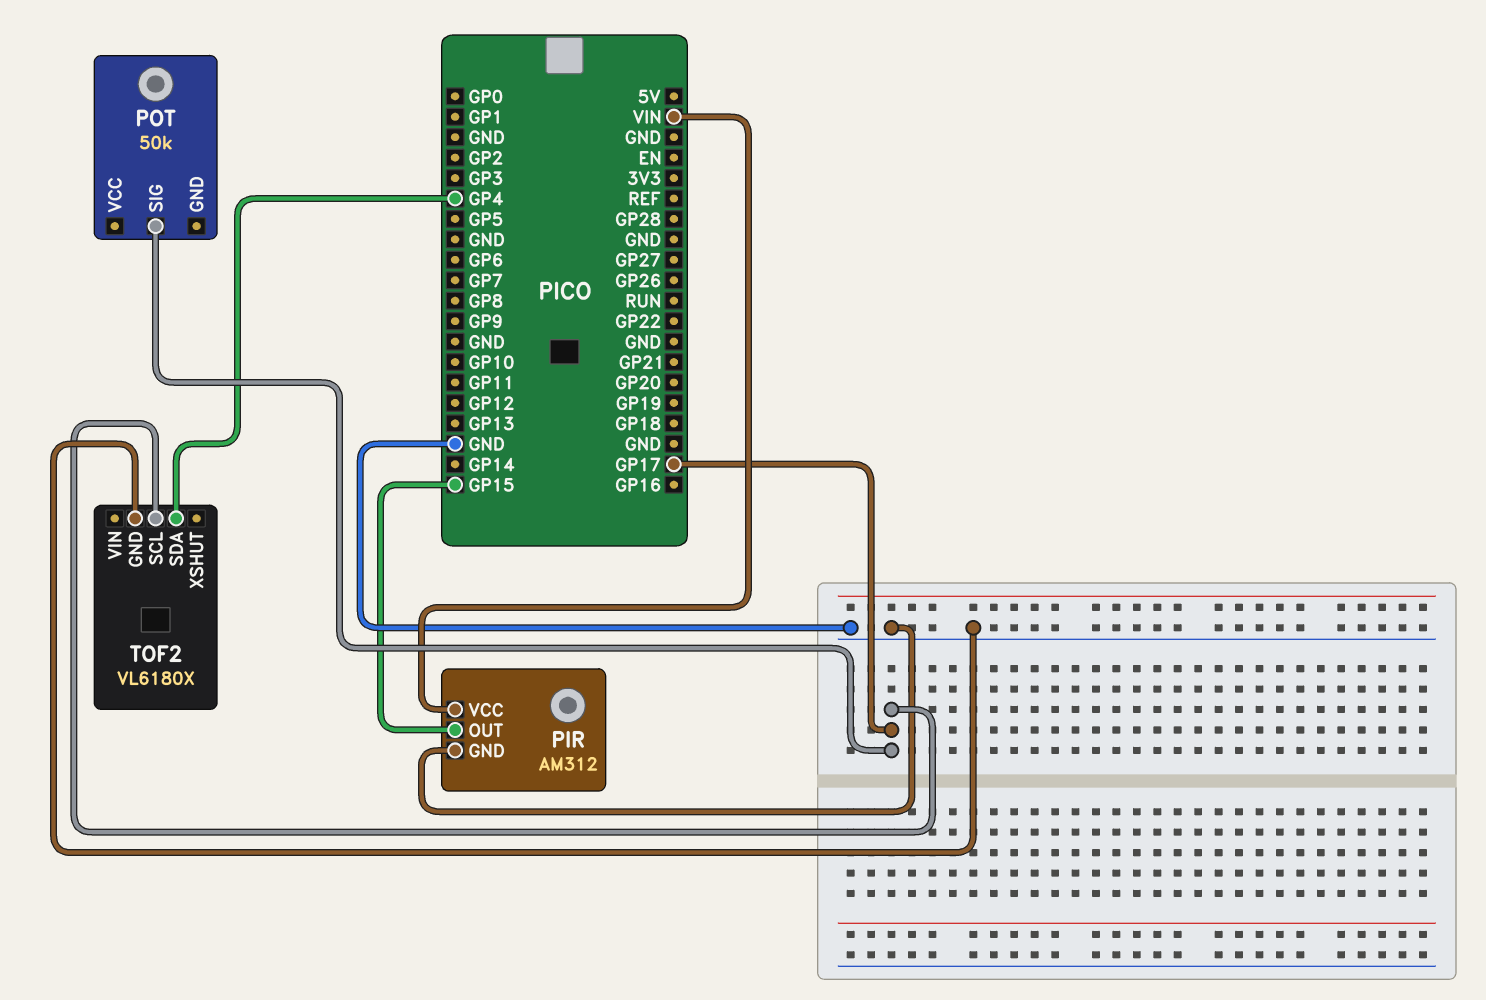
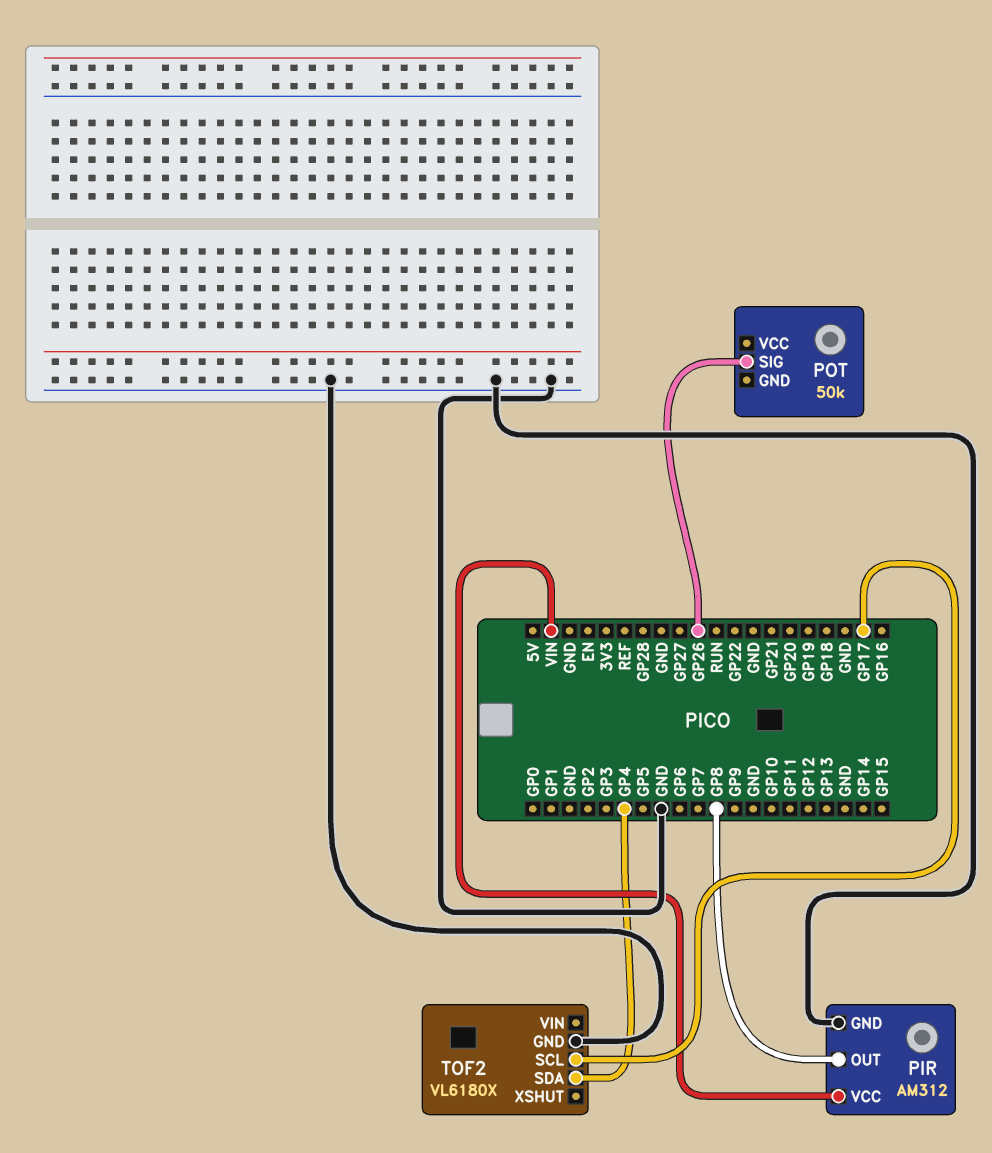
PIR pin OUT: GP15 -> GP8
POT pin SIG: GP17 -> GP26

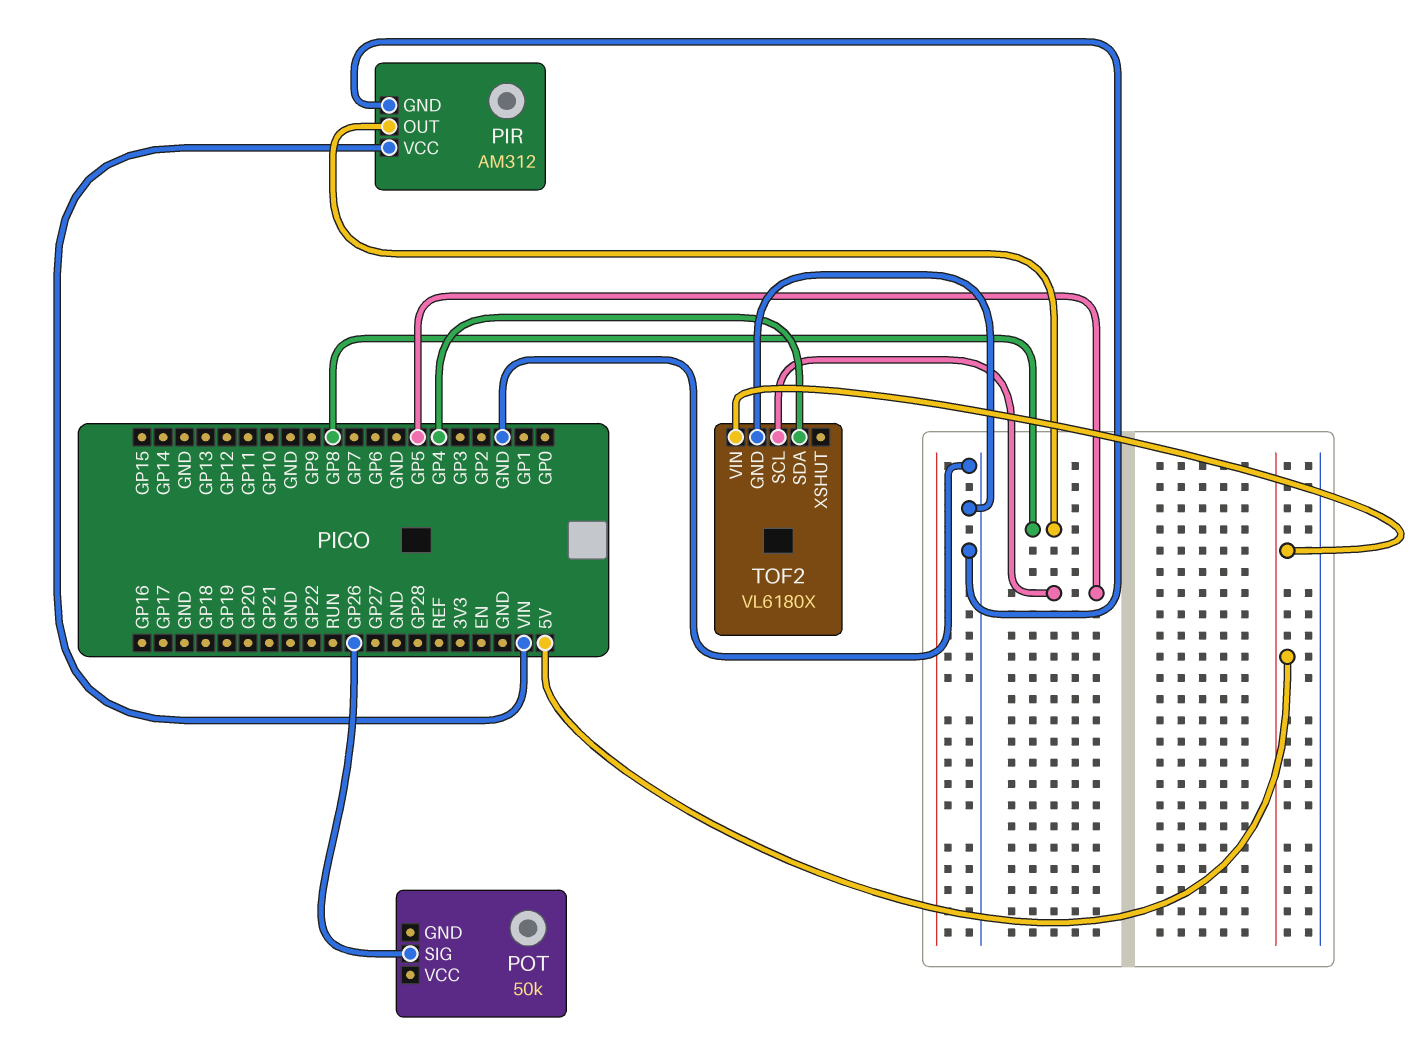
TOF2 pin SCL: GP17 -> GP5
TOF2 pin VIN: none -> 5V

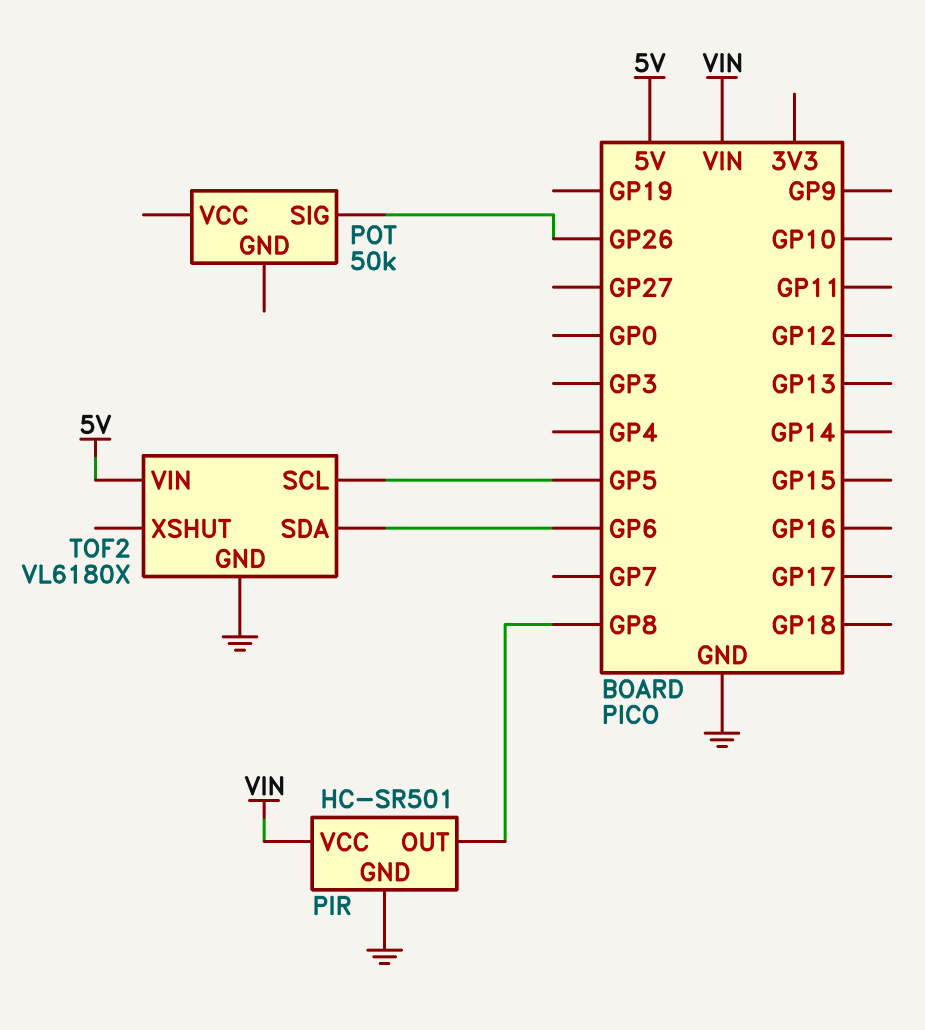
PIR: AM312 -> HC-SR501
TOF2 pin SDA: GP4 -> GP6

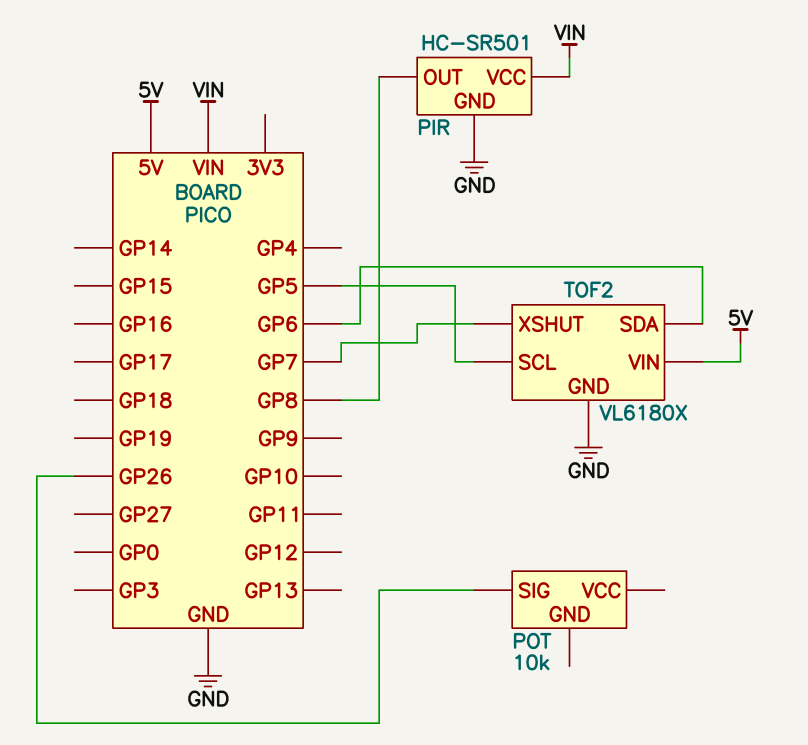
POT: 50k -> 10k
TOF2 pin XSHUT: none -> GP7

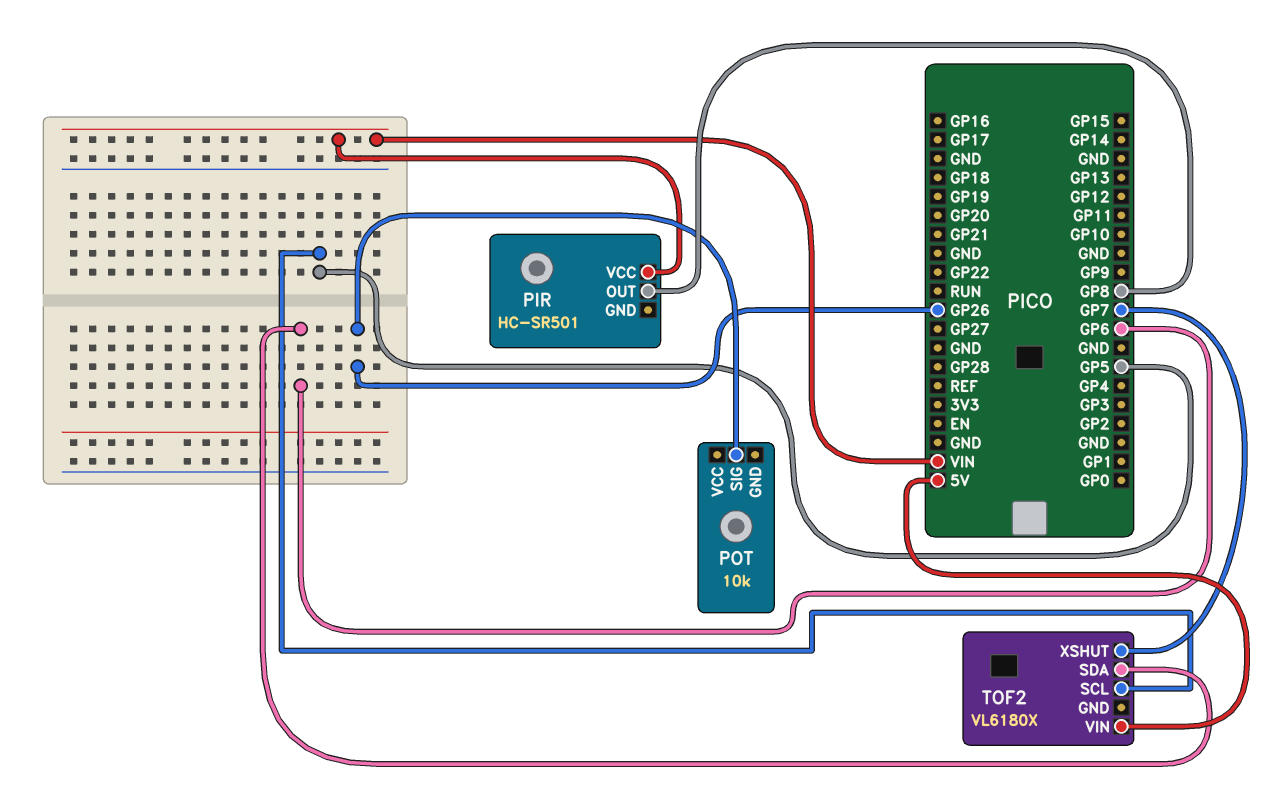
PIR pin GND: GND -> none
TOF2 pin GND: GND -> none

